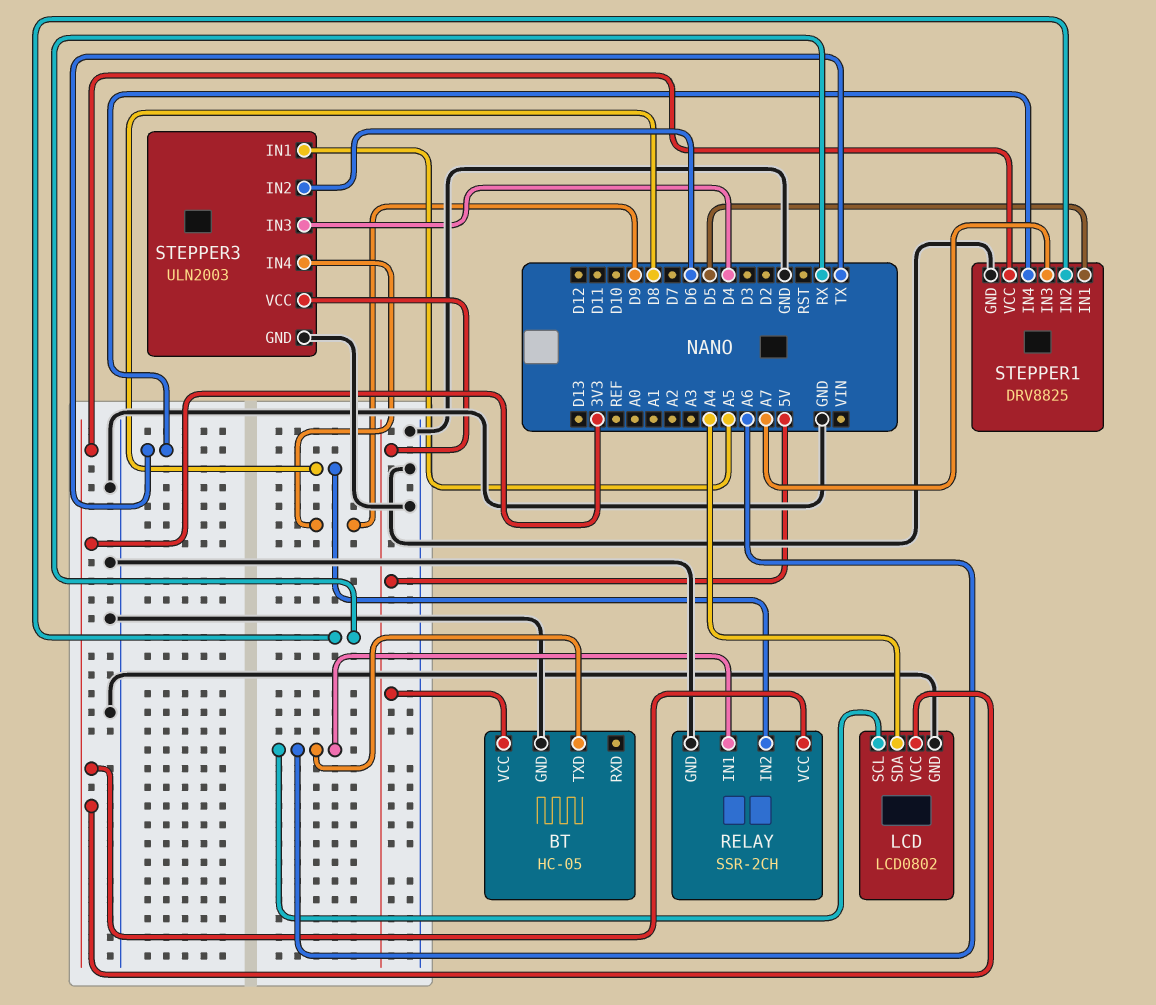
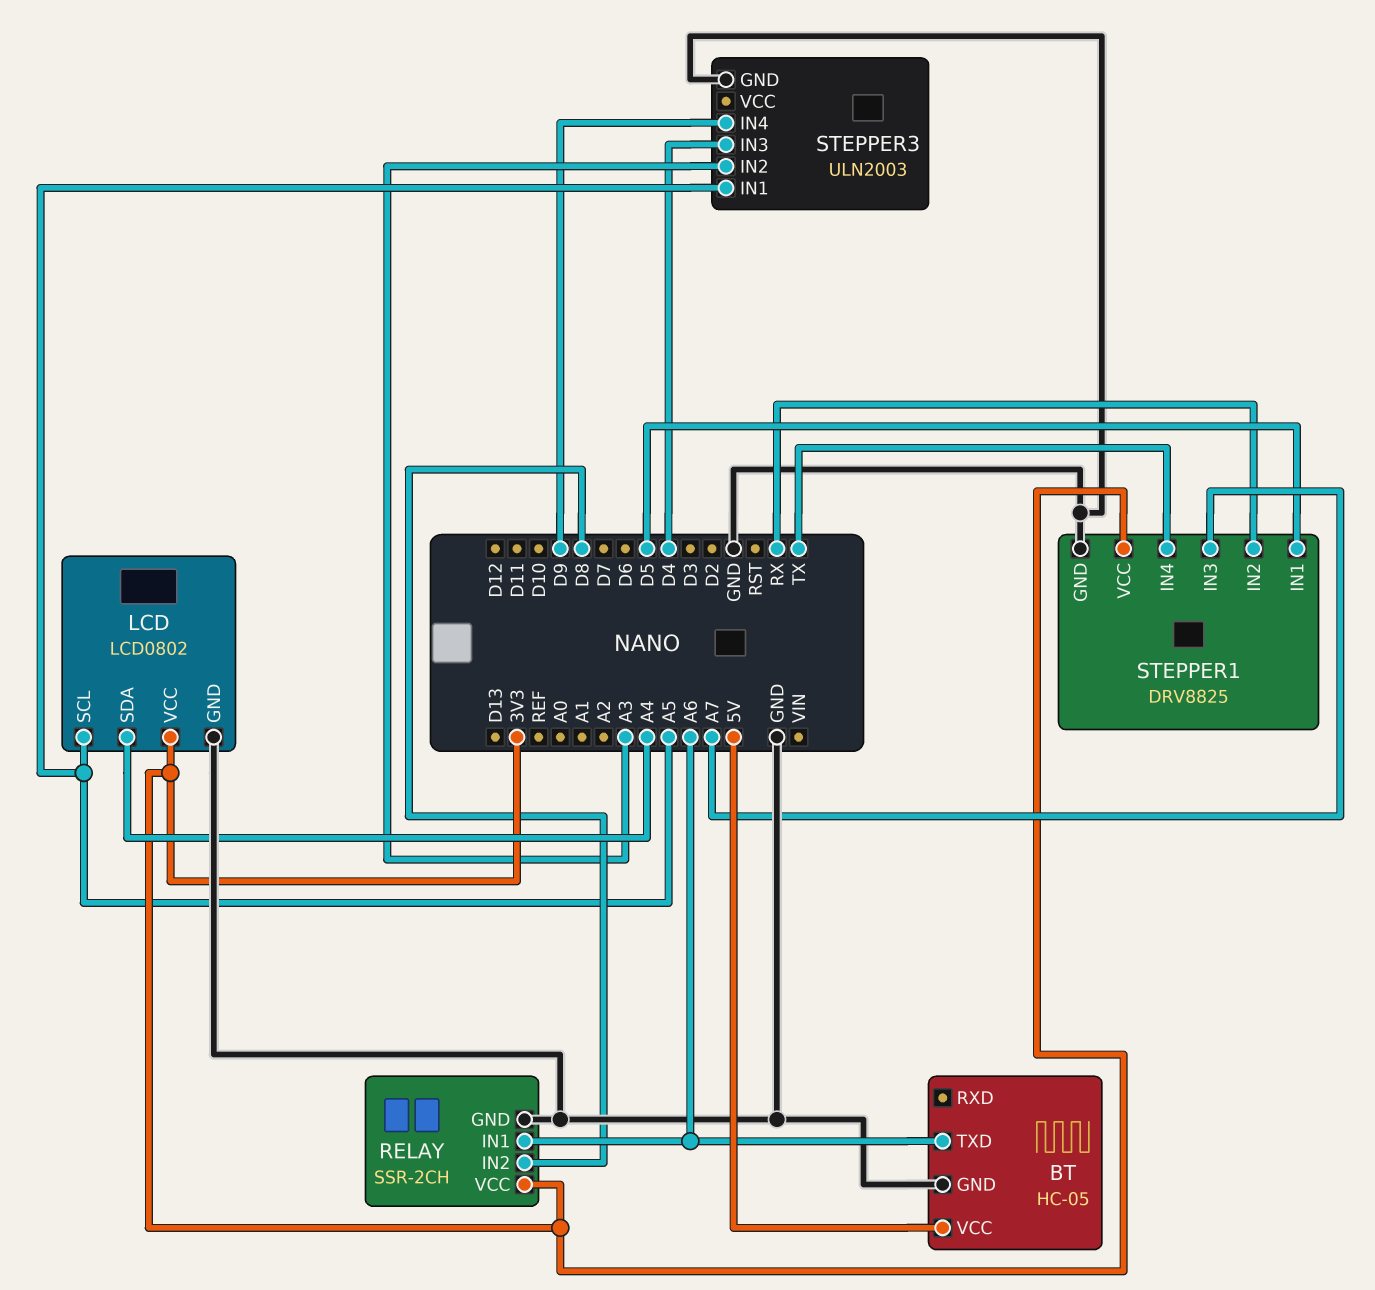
LCD pin SCL: A6 -> A5
STEPPER3 pin IN2: D6 -> A3
STEPPER3 pin VCC: 5V -> none

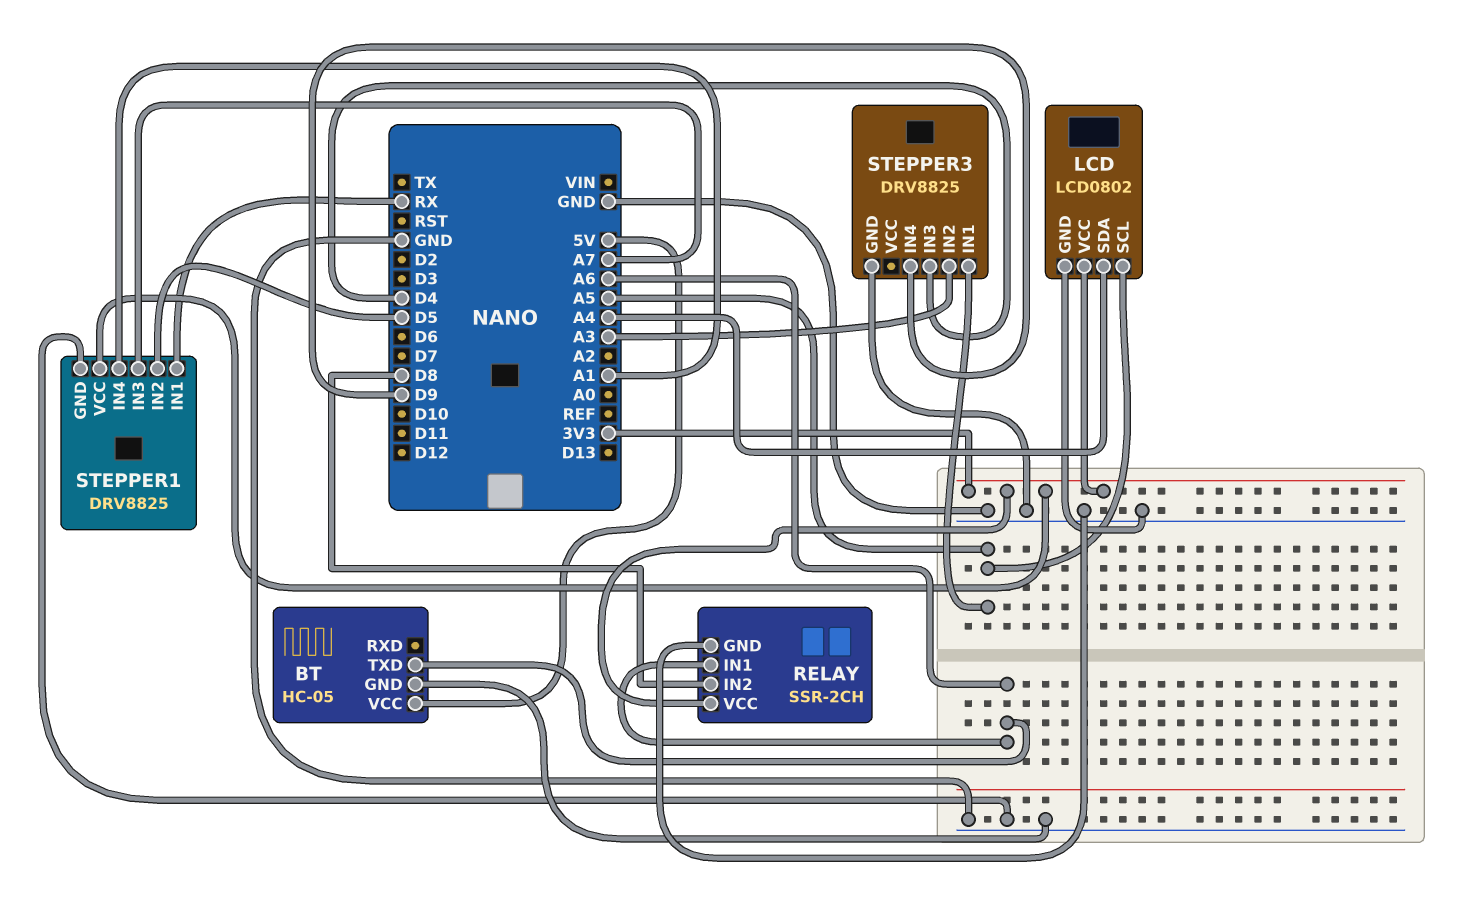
STEPPER1 pin IN1: D5 -> RX
STEPPER1 pin IN2: RX -> D5
STEPPER1 pin IN4: TX -> A1
STEPPER3: ULN2003 -> DRV8825

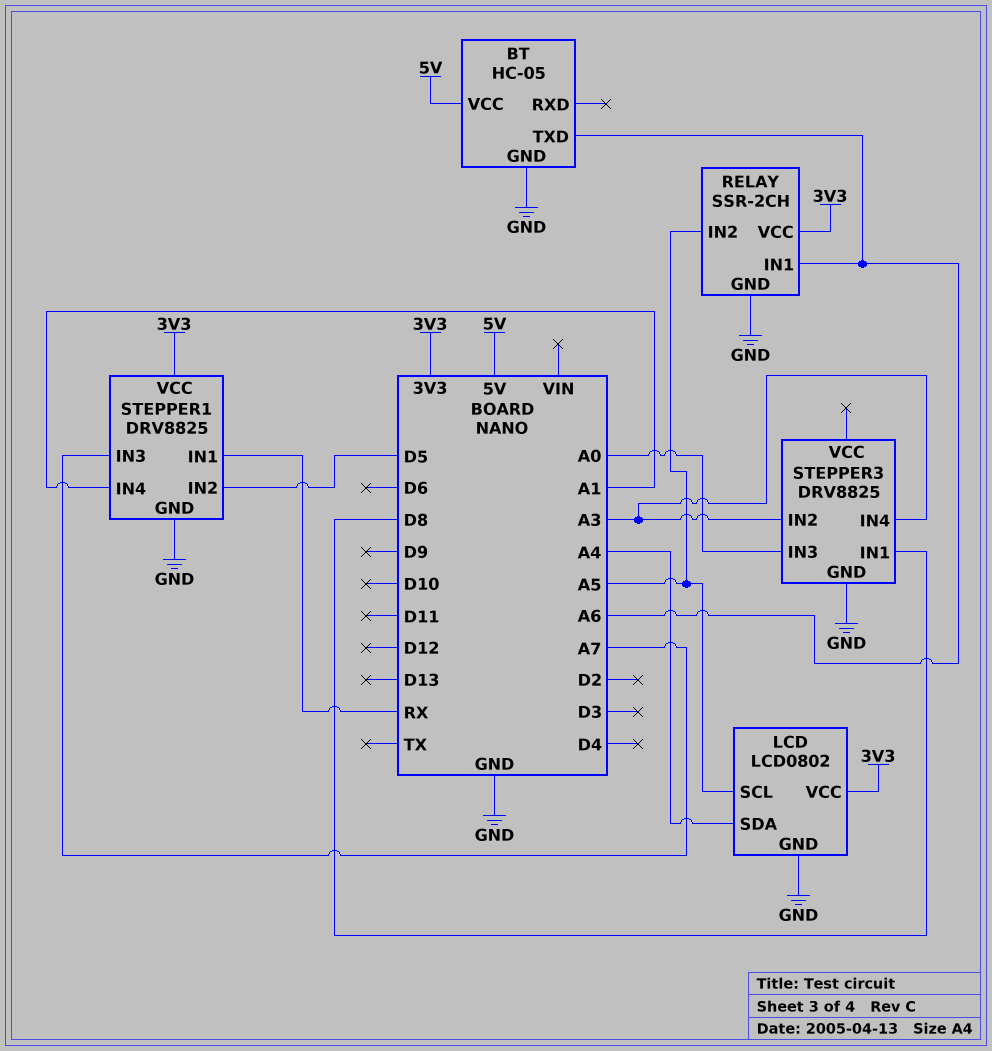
RELAY pin IN2: D8 -> A5
STEPPER3 pin IN1: A5 -> D8
STEPPER3 pin IN3: D4 -> A0
STEPPER3 pin IN4: D9 -> A3

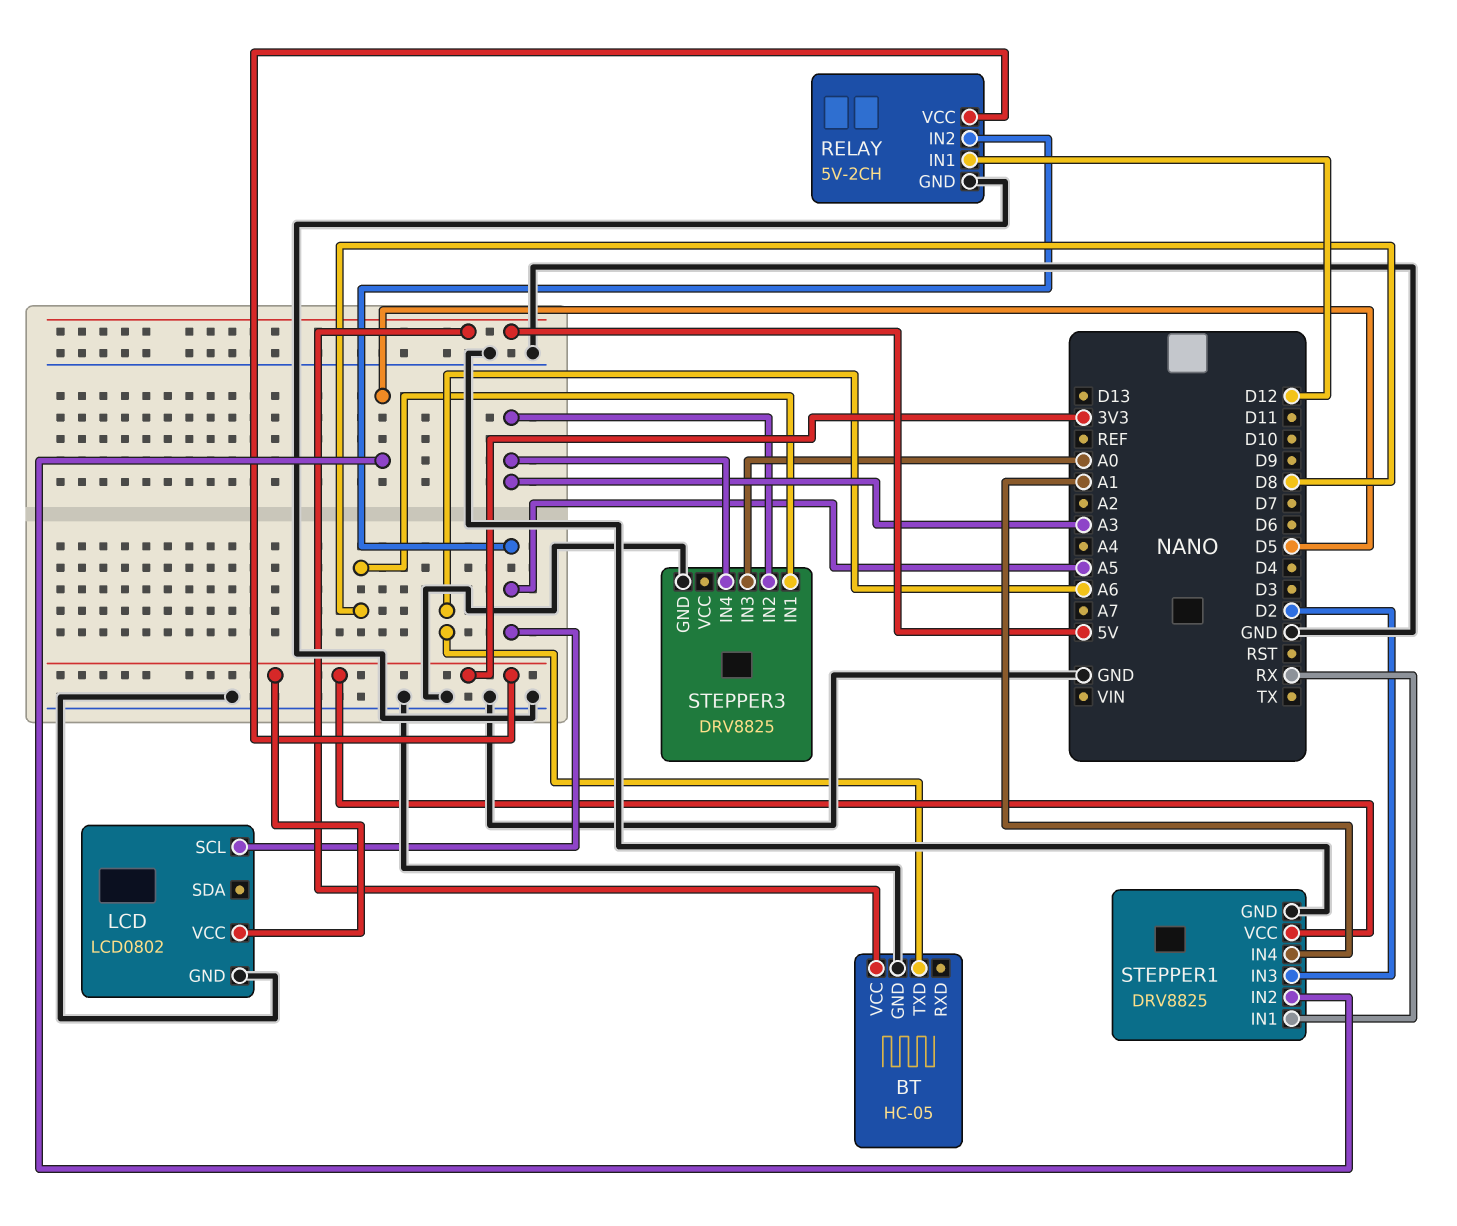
LCD pin SDA: A4 -> none
RELAY: SSR-2CH -> 5V-2CH
RELAY pin IN1: A6 -> D12
STEPPER1 pin IN3: A7 -> D2

